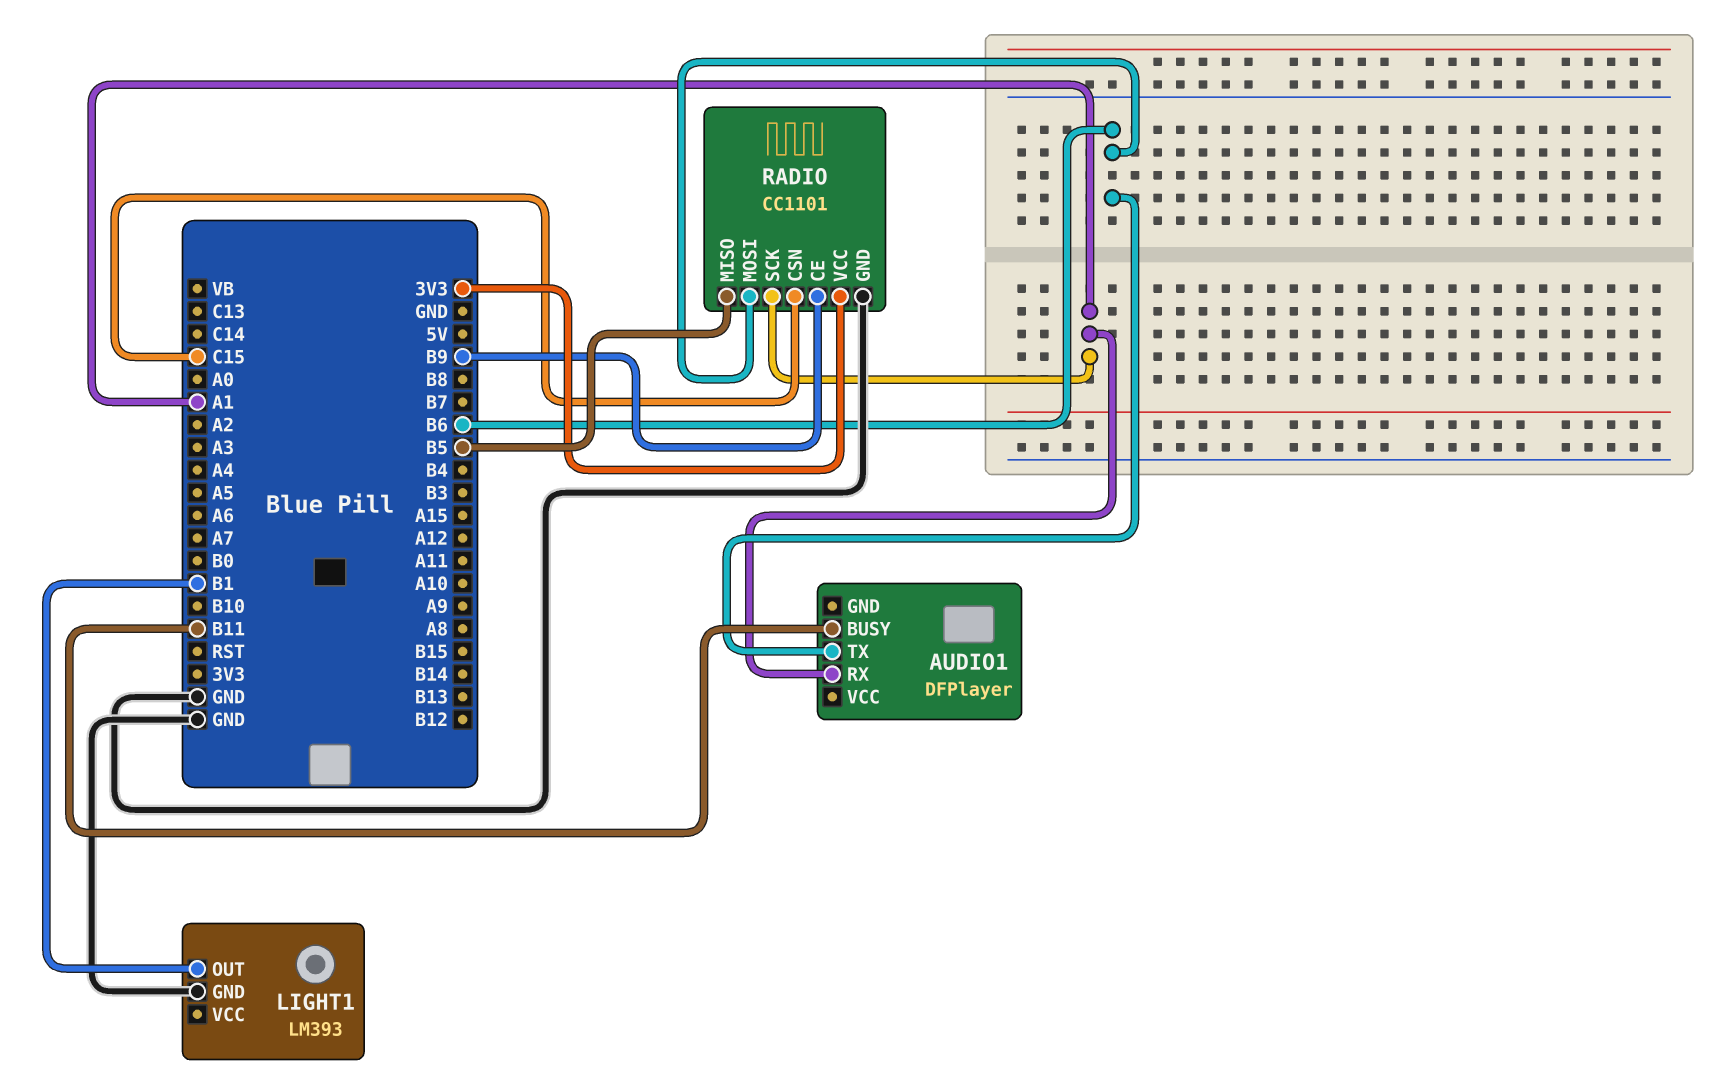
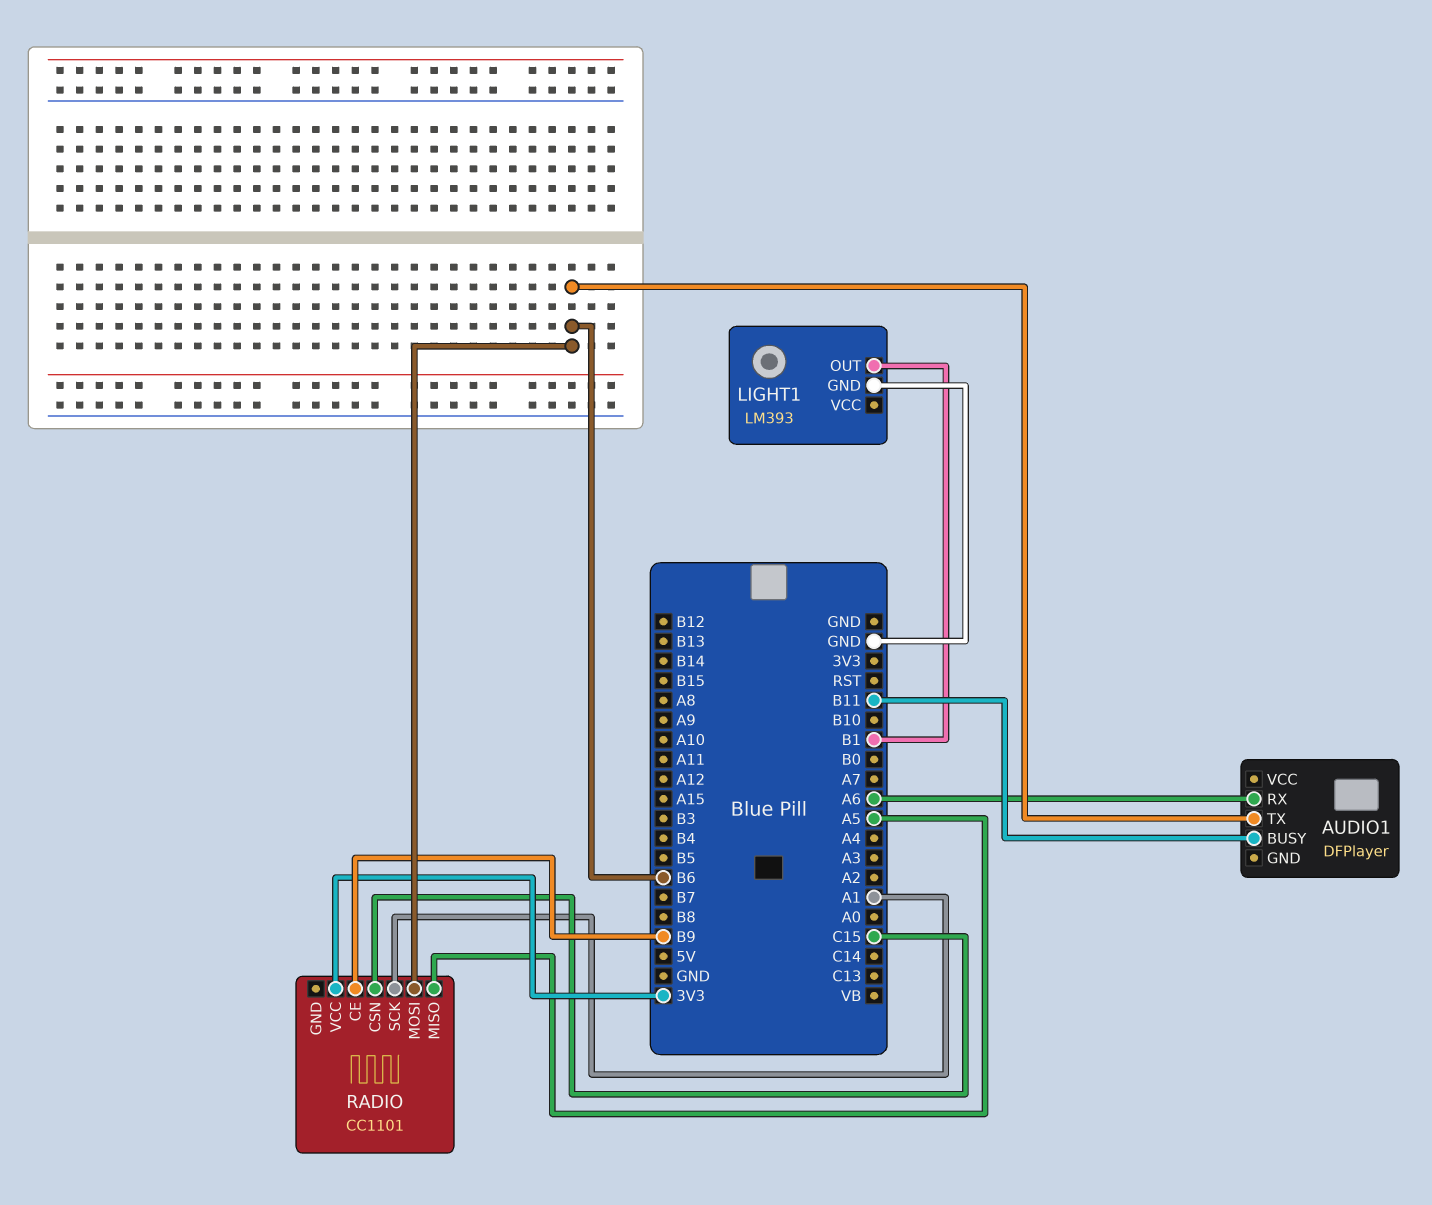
AUDIO1 pin RX: A1 -> A6
RADIO pin GND: GND -> none
RADIO pin MISO: B5 -> A5

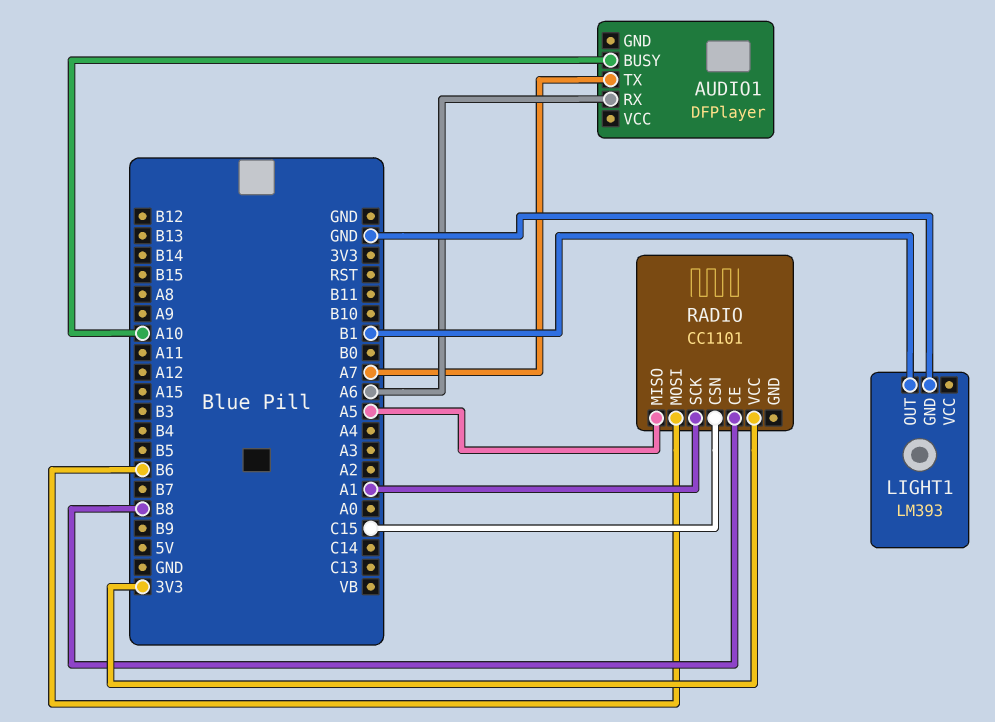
AUDIO1 pin BUSY: B11 -> A10
AUDIO1 pin TX: B6 -> A7
RADIO pin CE: B9 -> B8

